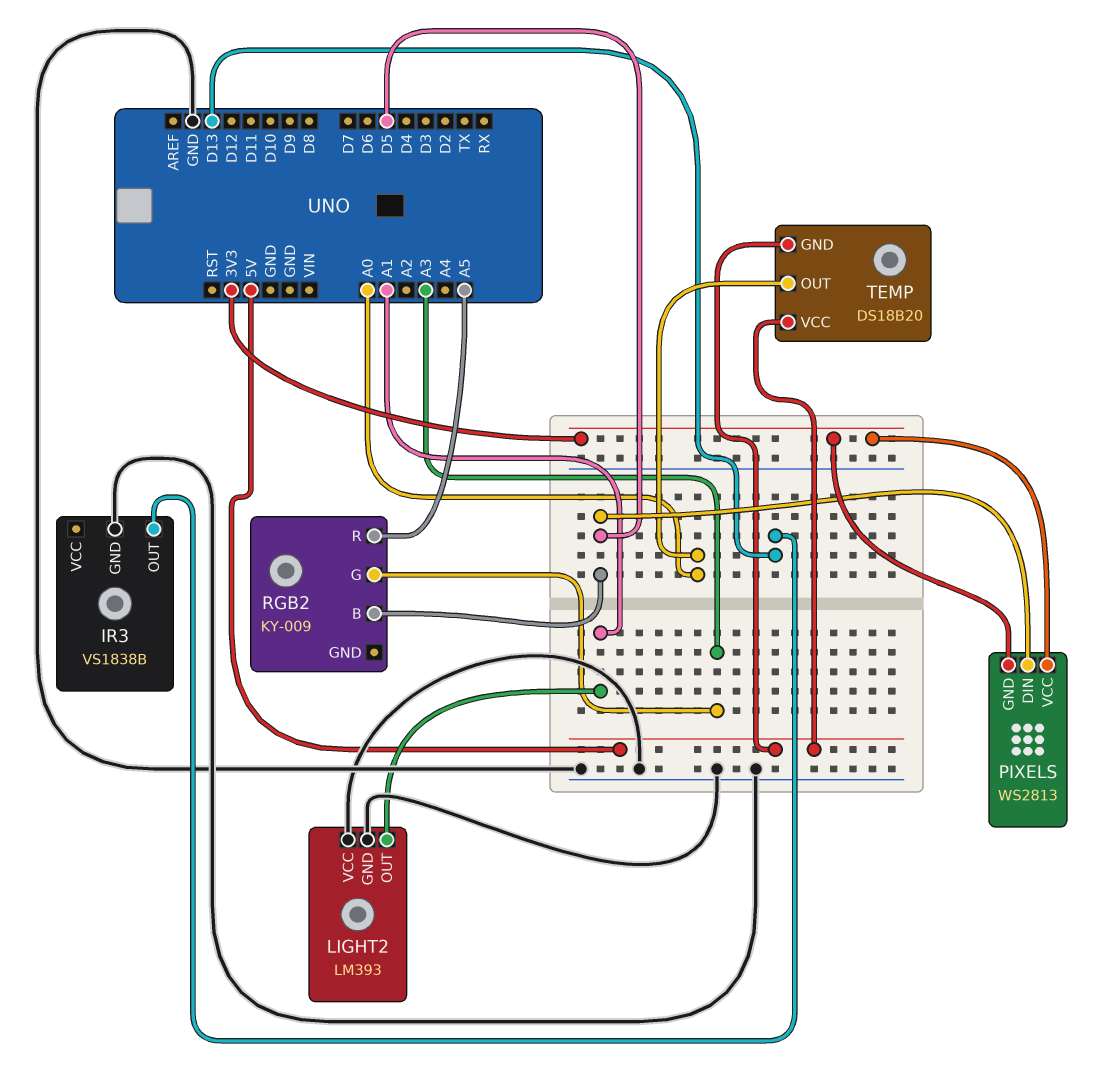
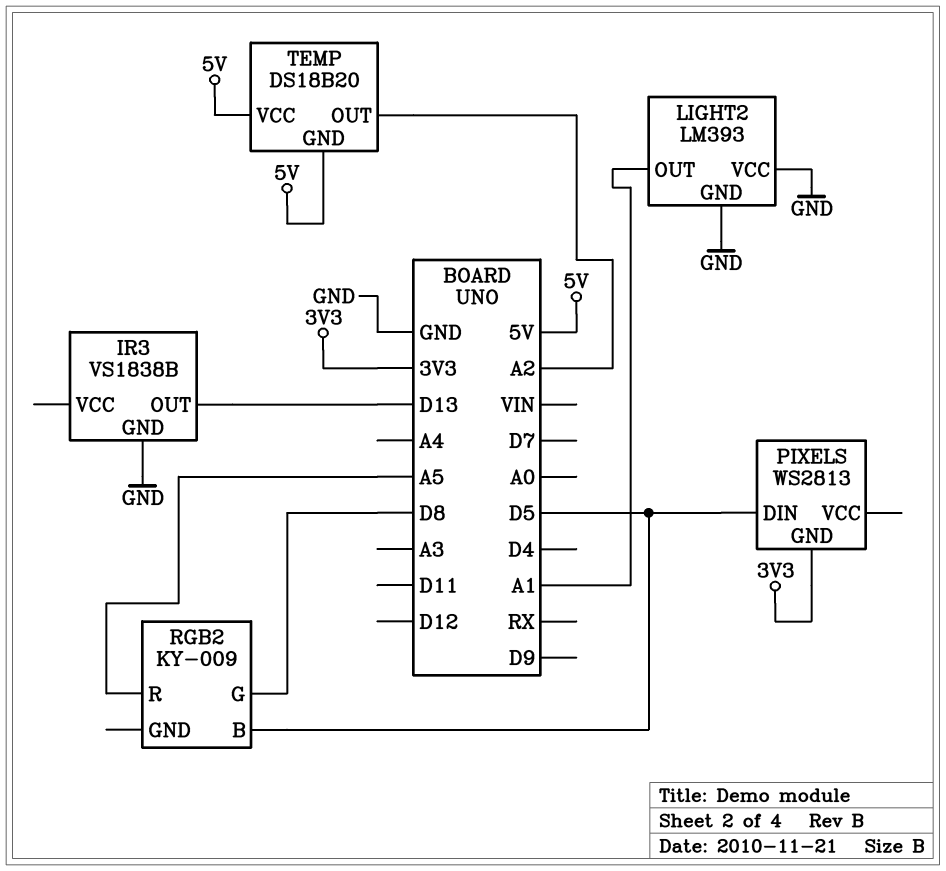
PIXELS pin VCC: 3V3 -> none
RGB2 pin G: A3 -> D8
TEMP pin OUT: A0 -> A2

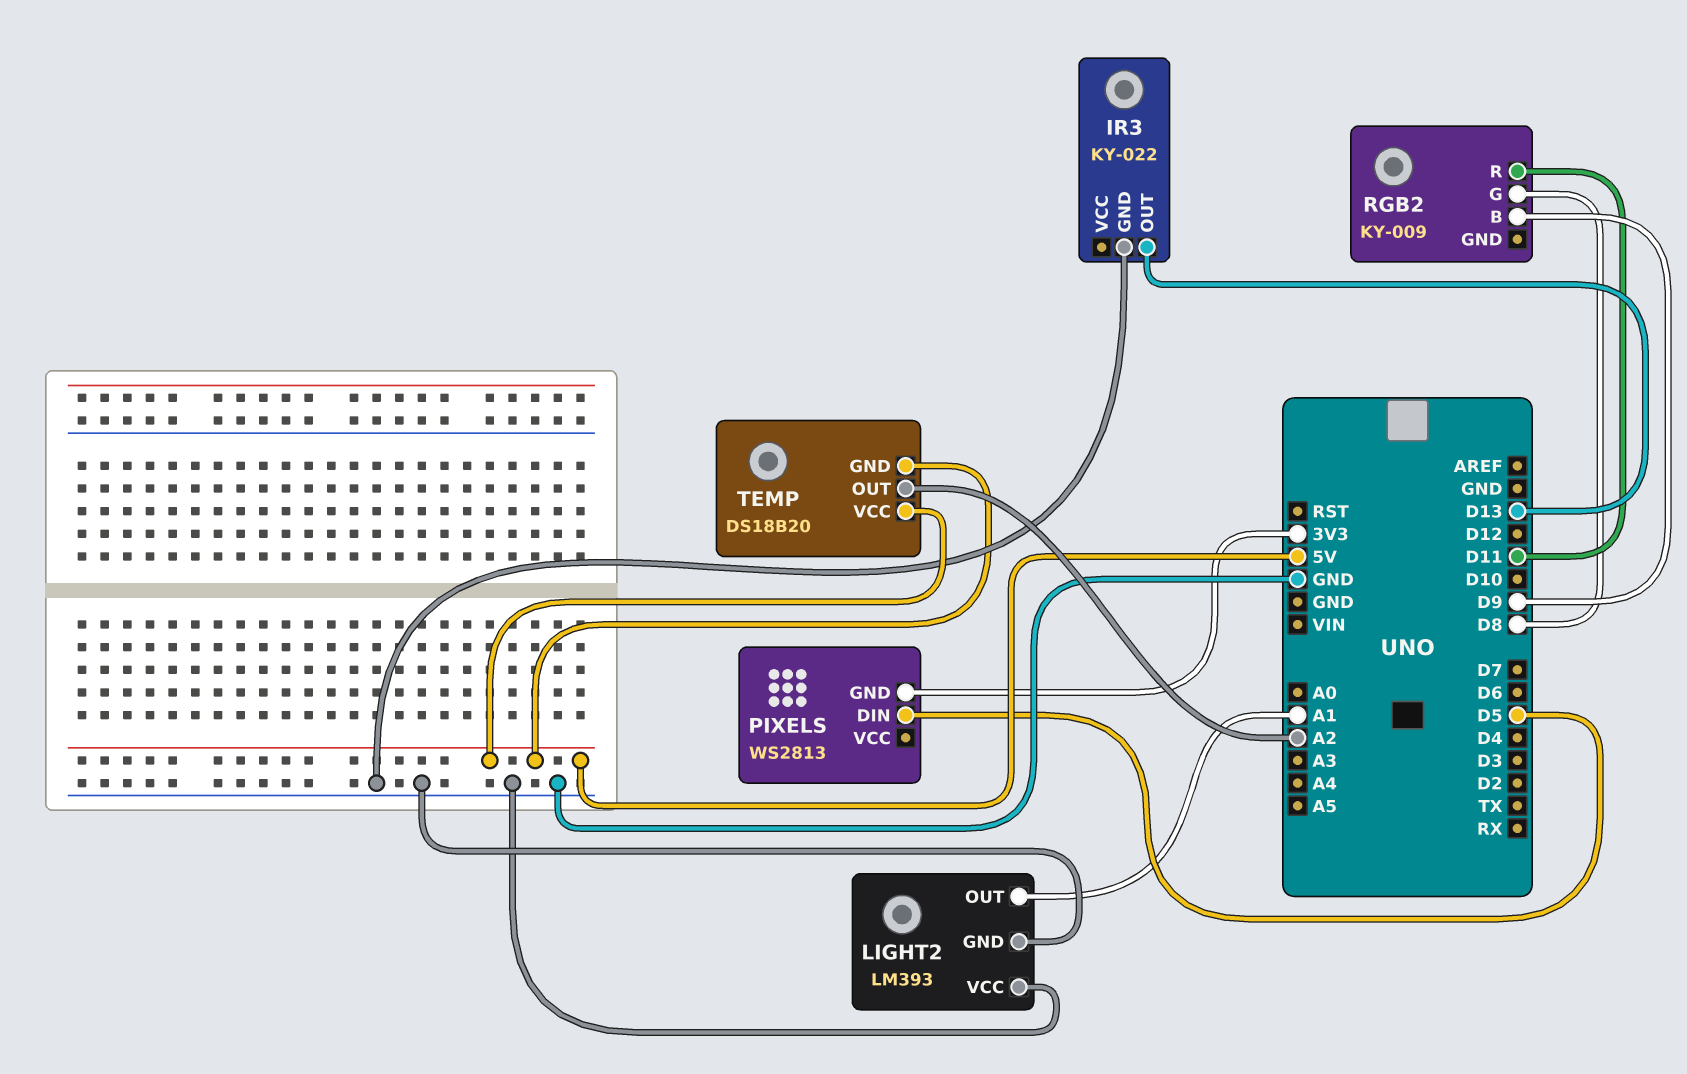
IR3: VS1838B -> KY-022
RGB2 pin B: D5 -> D9
RGB2 pin R: A5 -> D11

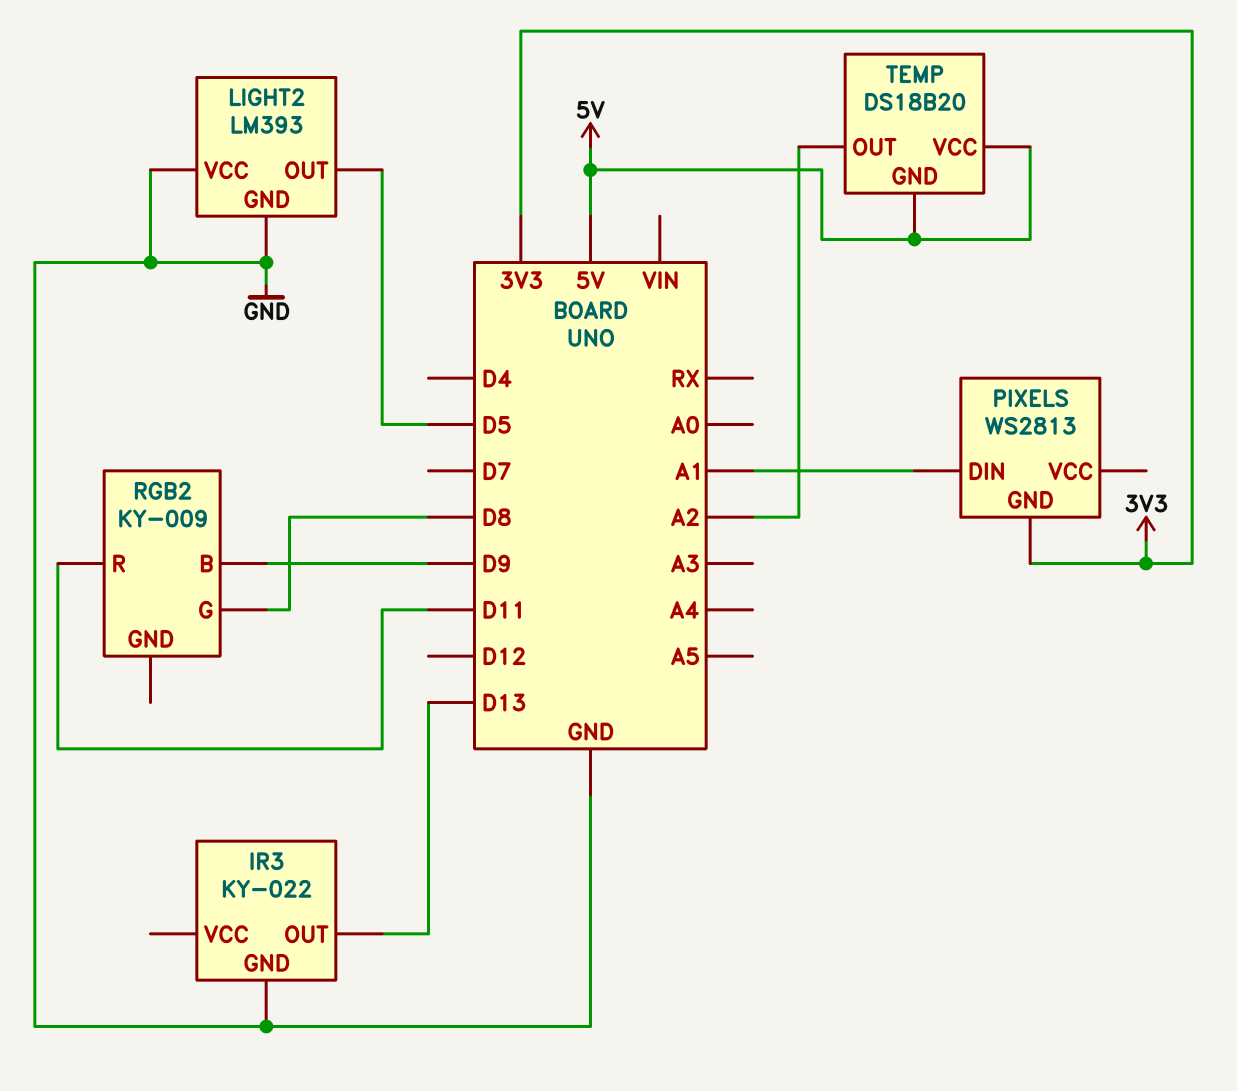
LIGHT2 pin OUT: A1 -> D5
PIXELS pin DIN: D5 -> A1

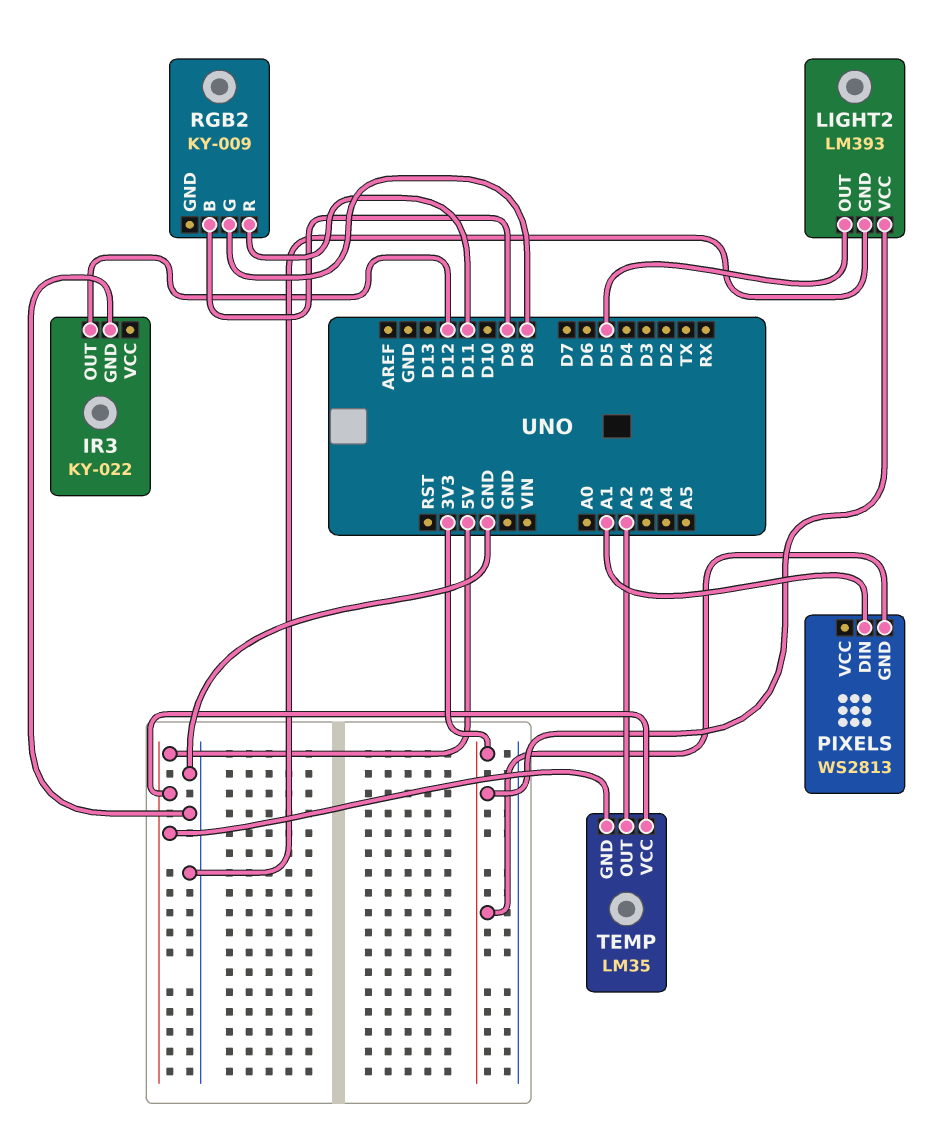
IR3 pin OUT: D13 -> D12
LIGHT2 pin VCC: GND -> 3V3
TEMP: DS18B20 -> LM35

